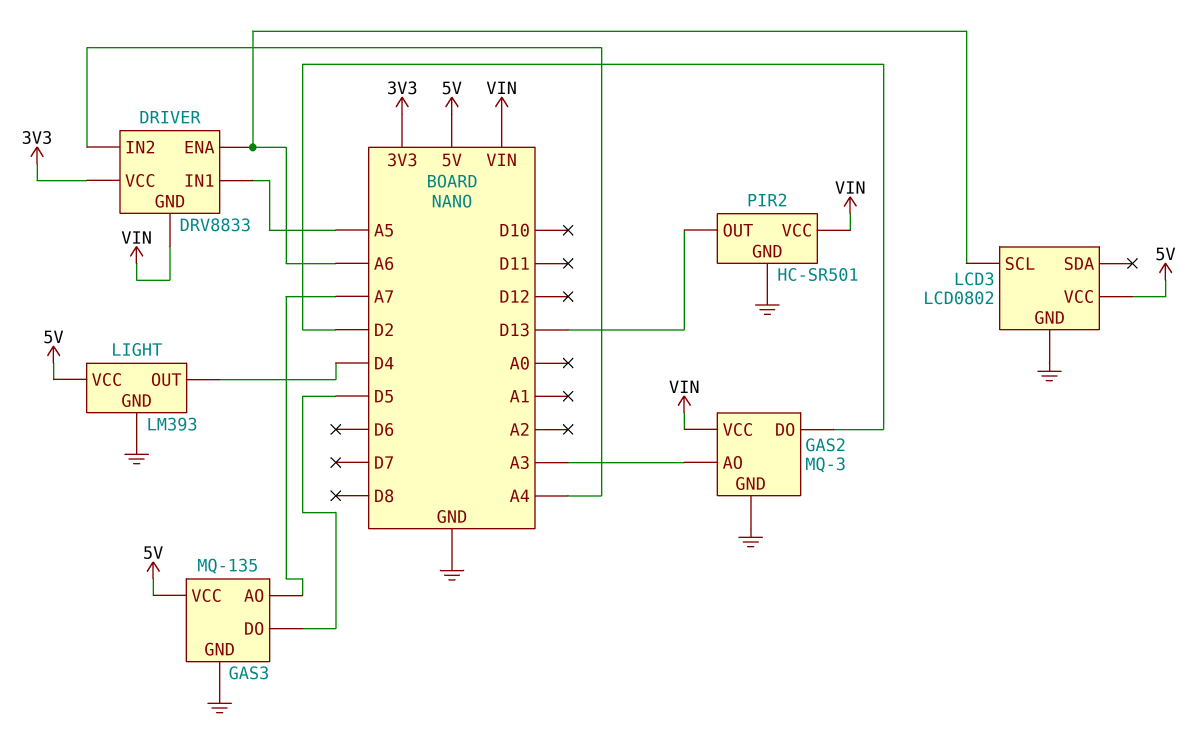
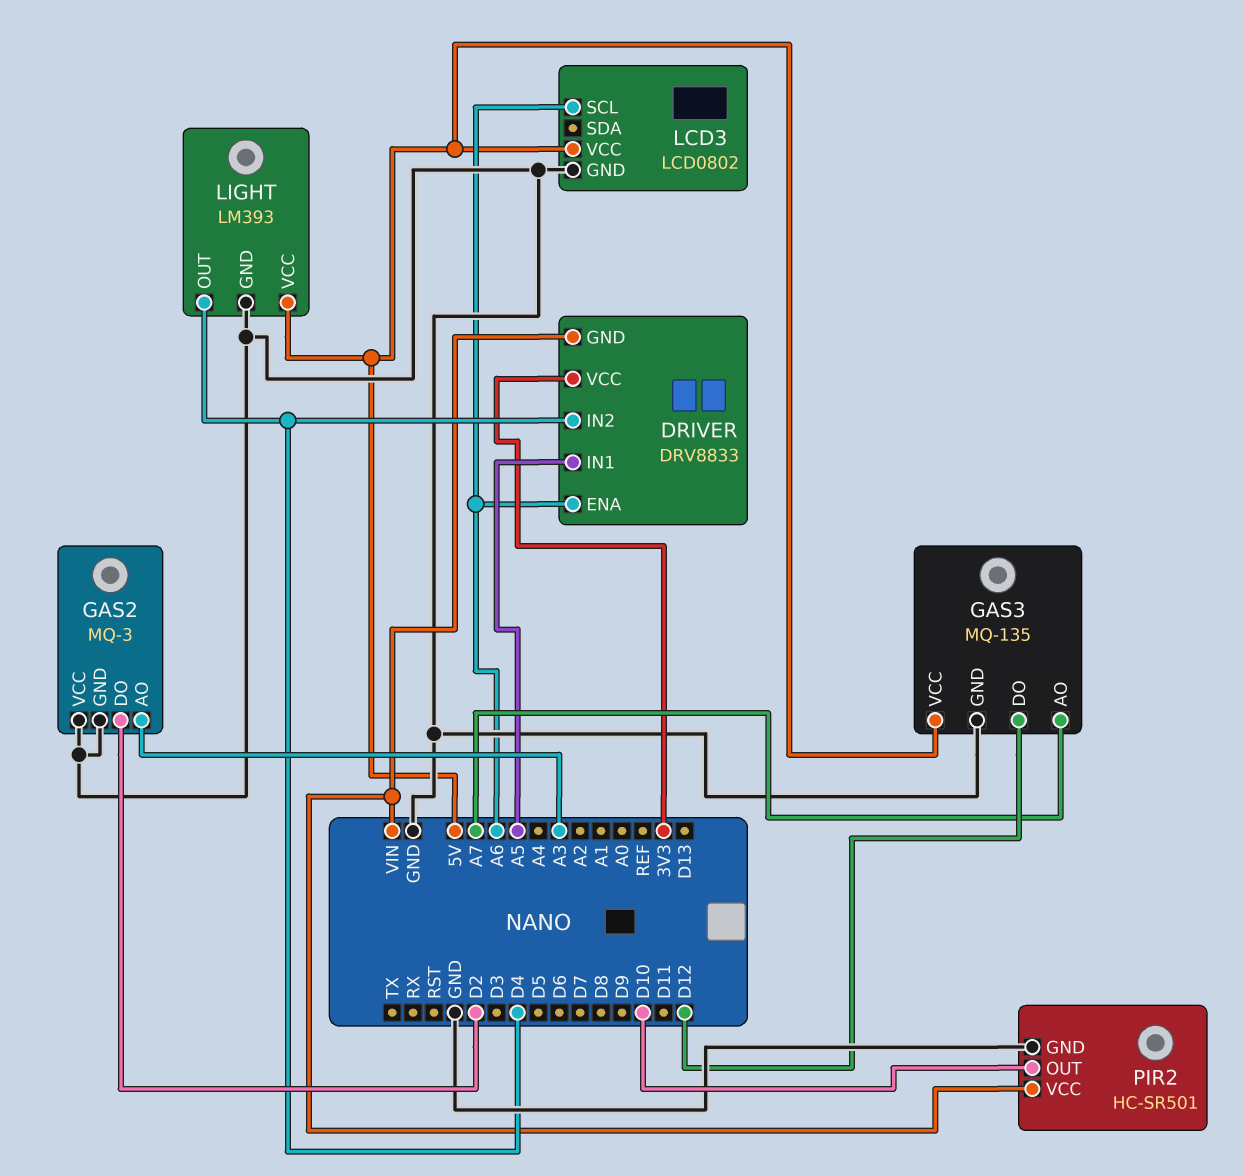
DRIVER pin IN2: A4 -> D4
GAS2 pin VCC: VIN -> GND
GAS3 pin DO: D5 -> D12
PIR2 pin OUT: D13 -> D10

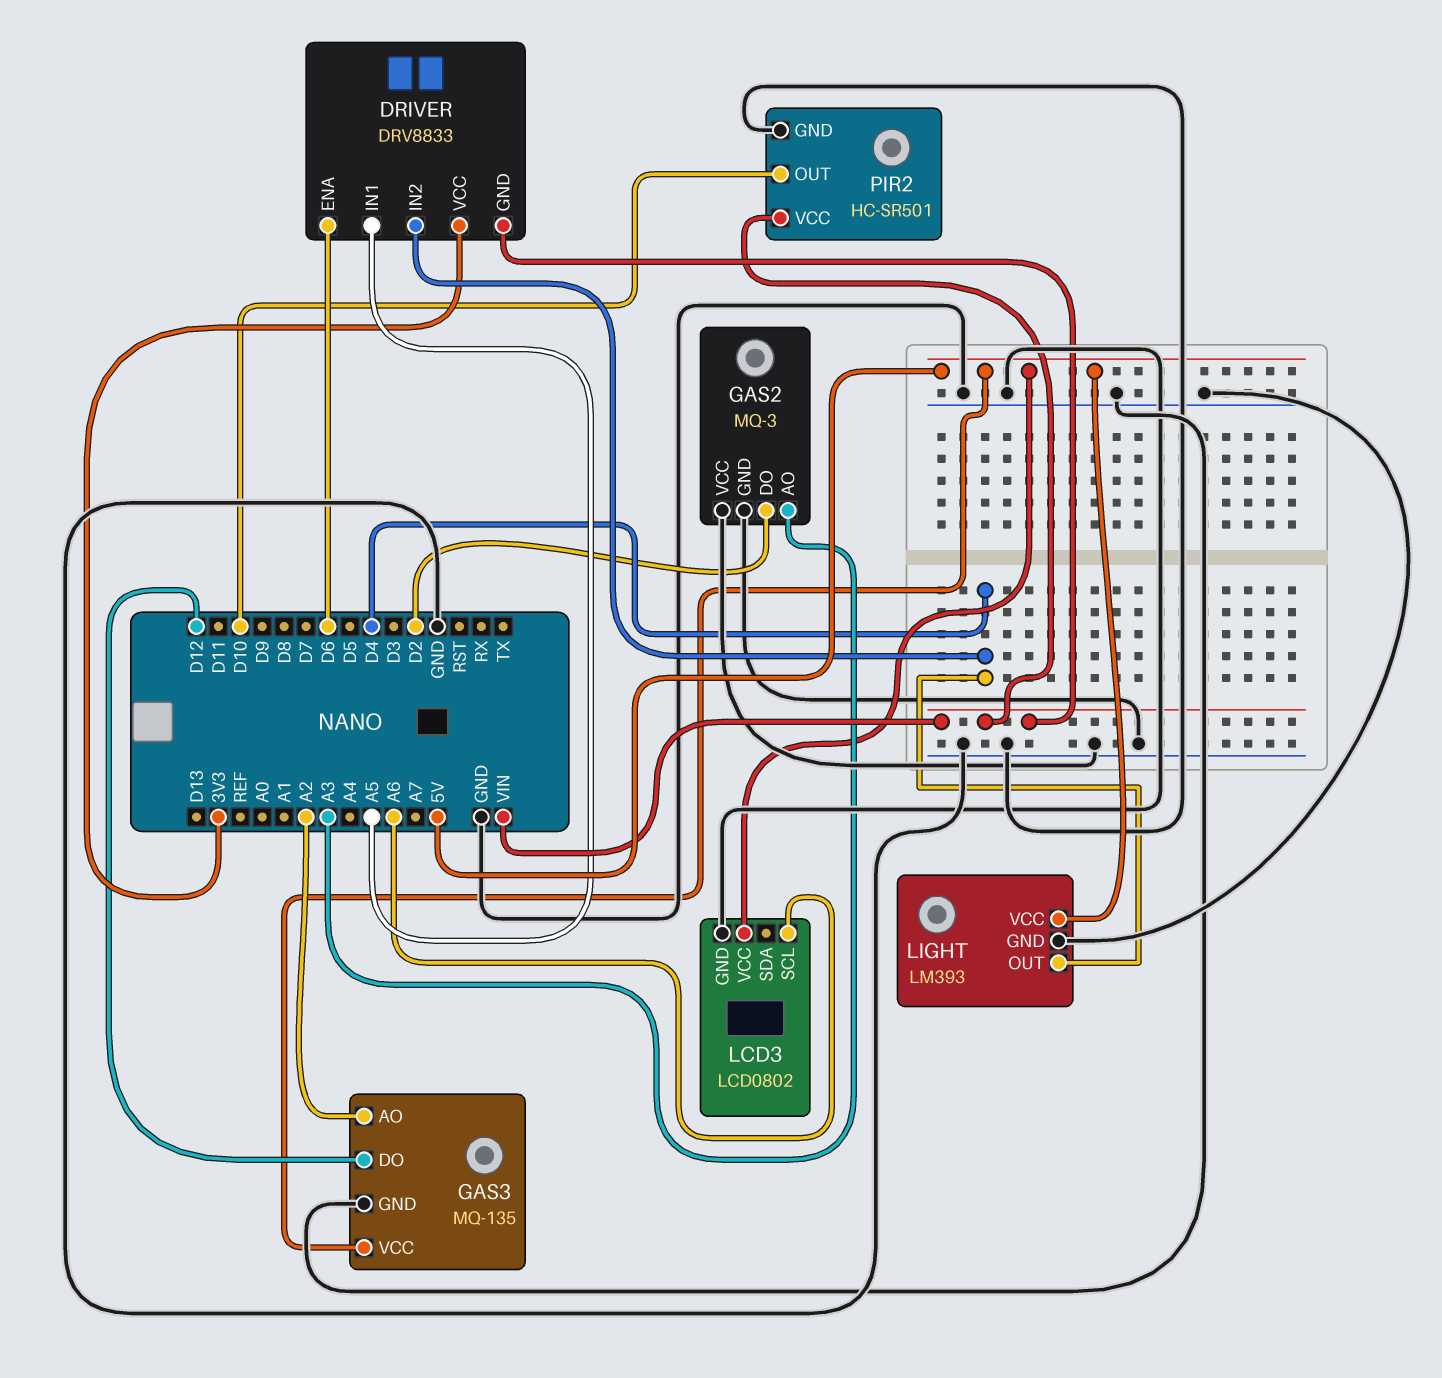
DRIVER pin ENA: A6 -> D6
GAS3 pin AO: A7 -> A2

